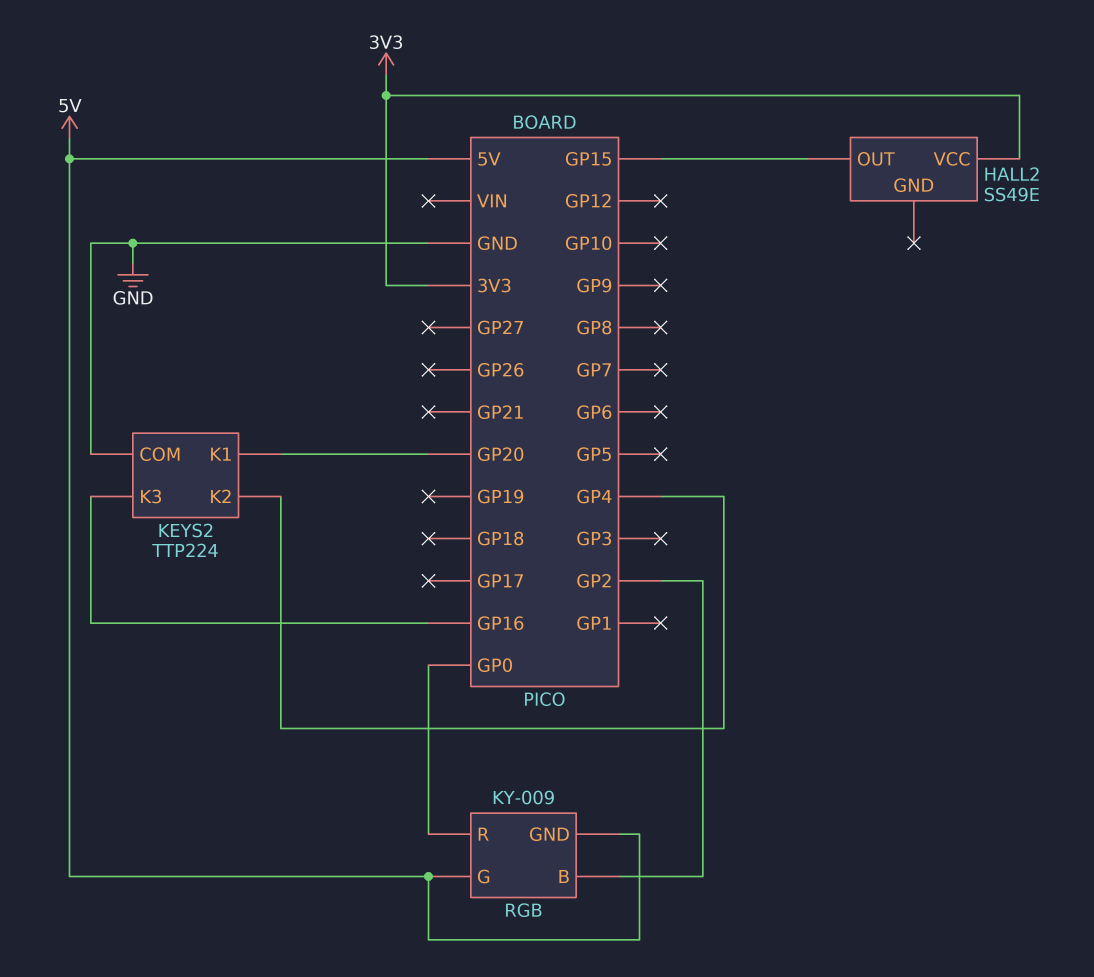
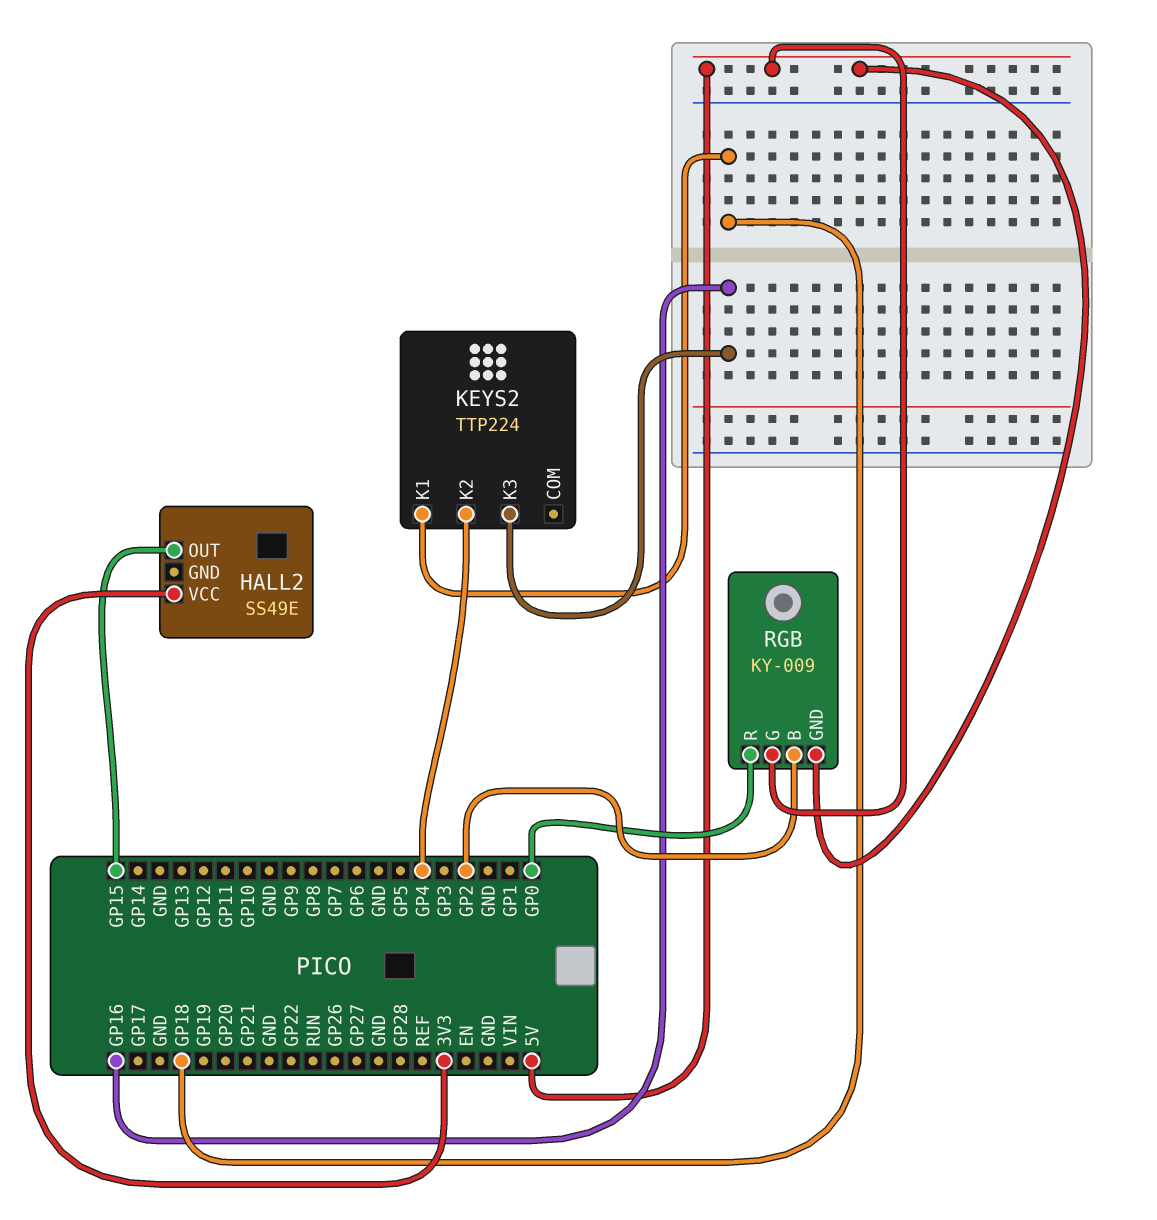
KEYS2 pin COM: GND -> none
KEYS2 pin K1: GP20 -> GP18

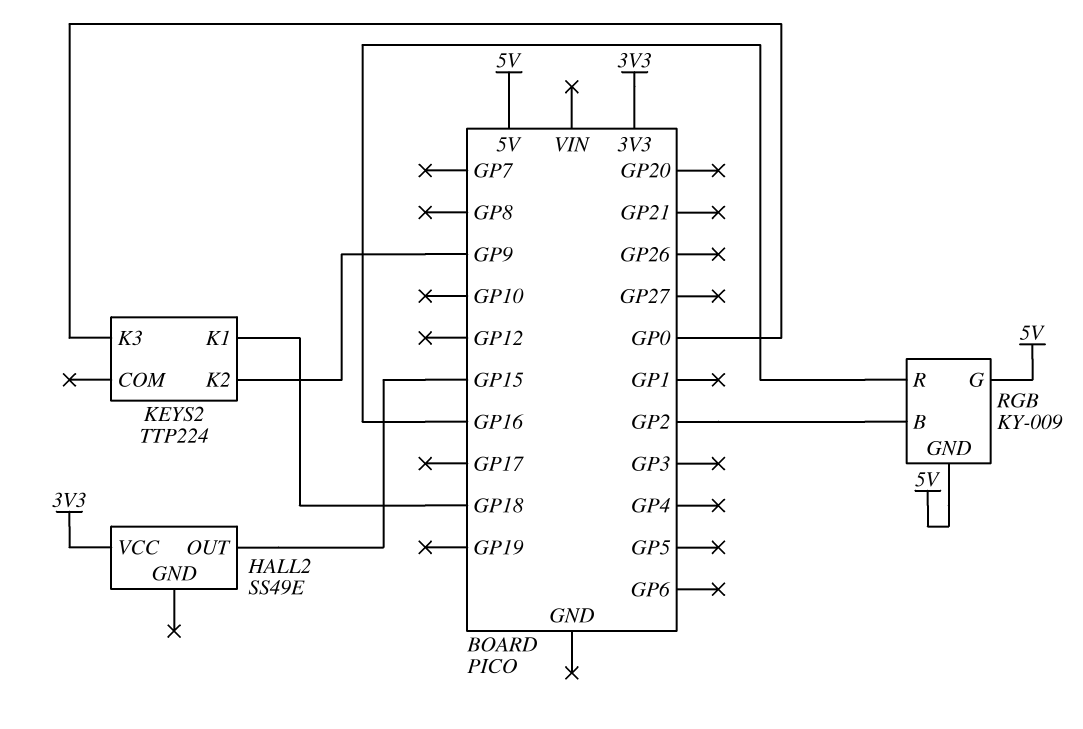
KEYS2 pin K2: GP4 -> GP9
KEYS2 pin K3: GP16 -> GP0
RGB pin R: GP0 -> GP16

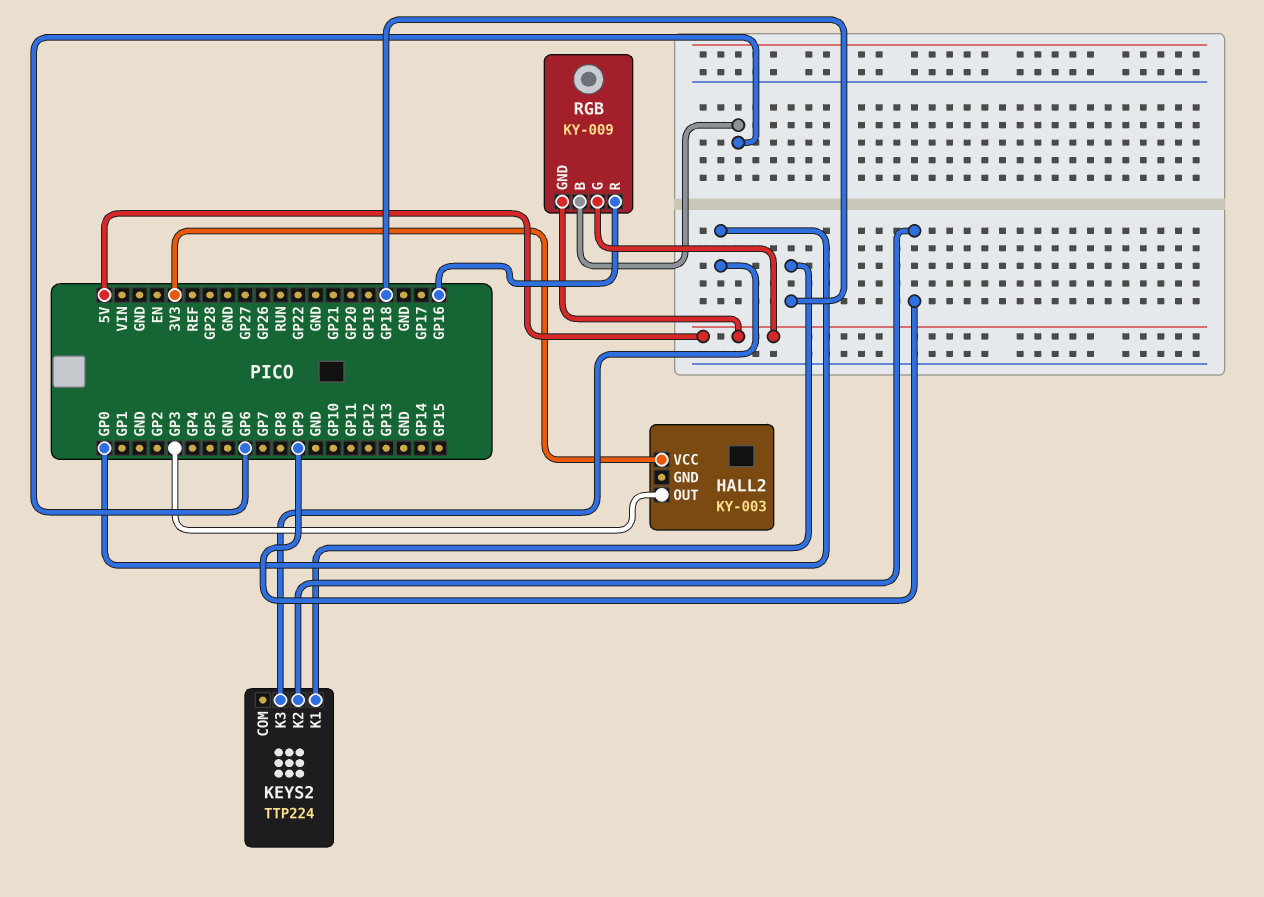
HALL2: SS49E -> KY-003
HALL2 pin OUT: GP15 -> GP3
RGB pin B: GP2 -> GP6

